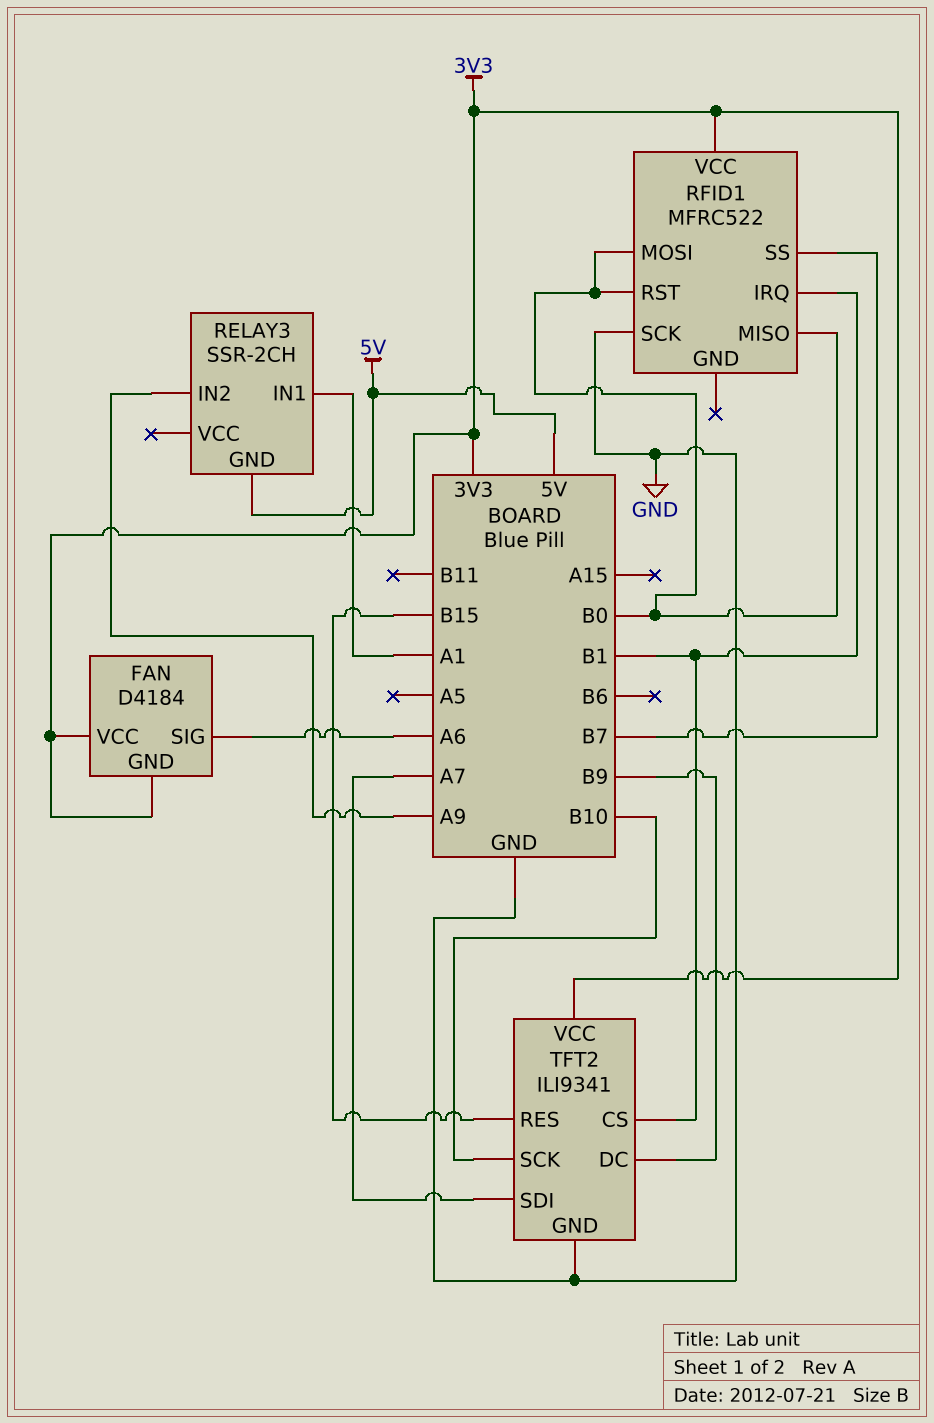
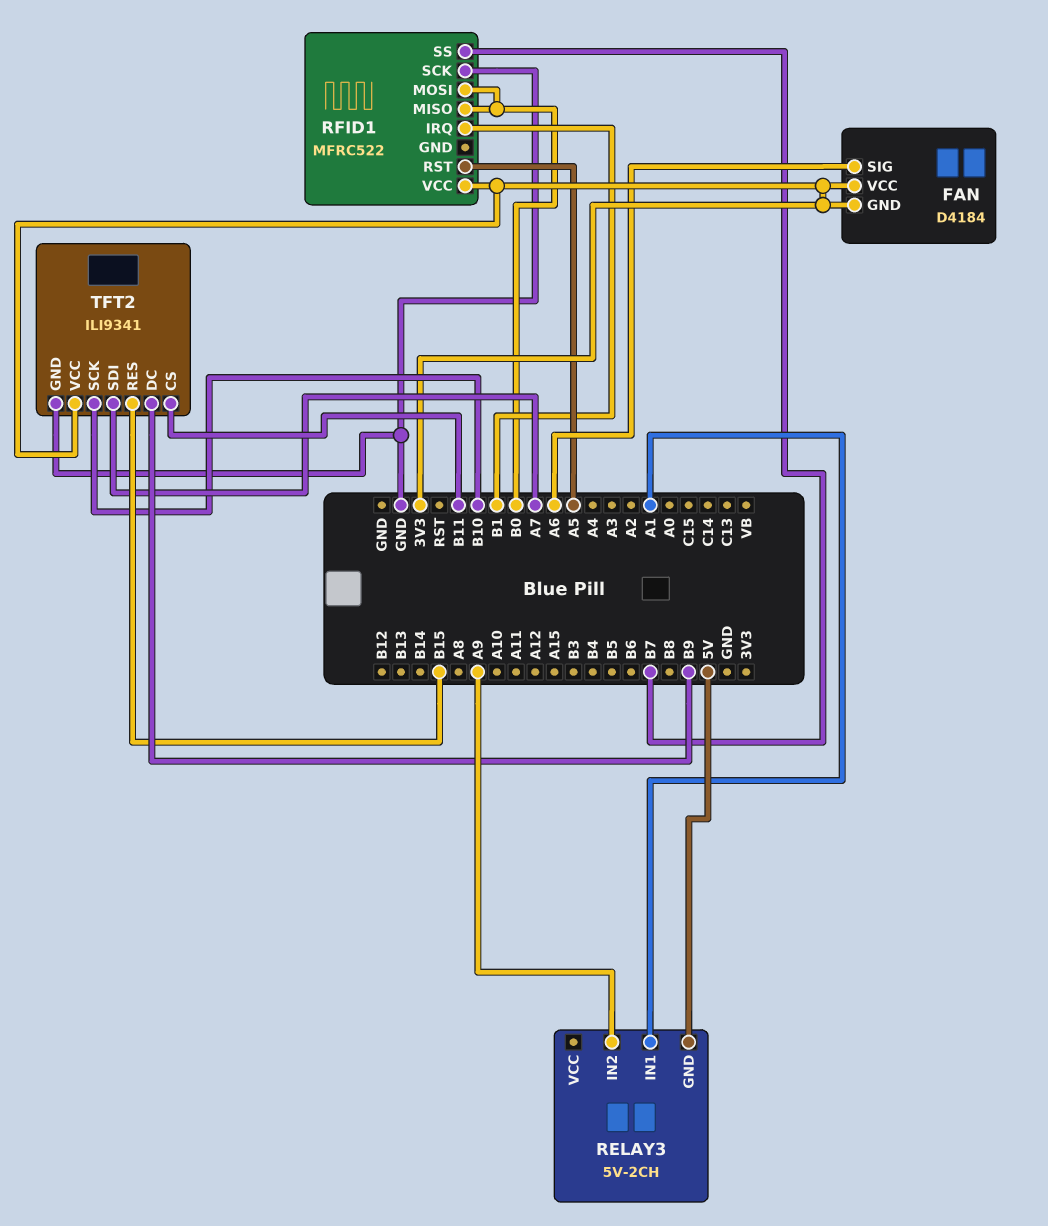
RELAY3: SSR-2CH -> 5V-2CH
RFID1 pin RST: B0 -> A5
TFT2 pin CS: B1 -> B11

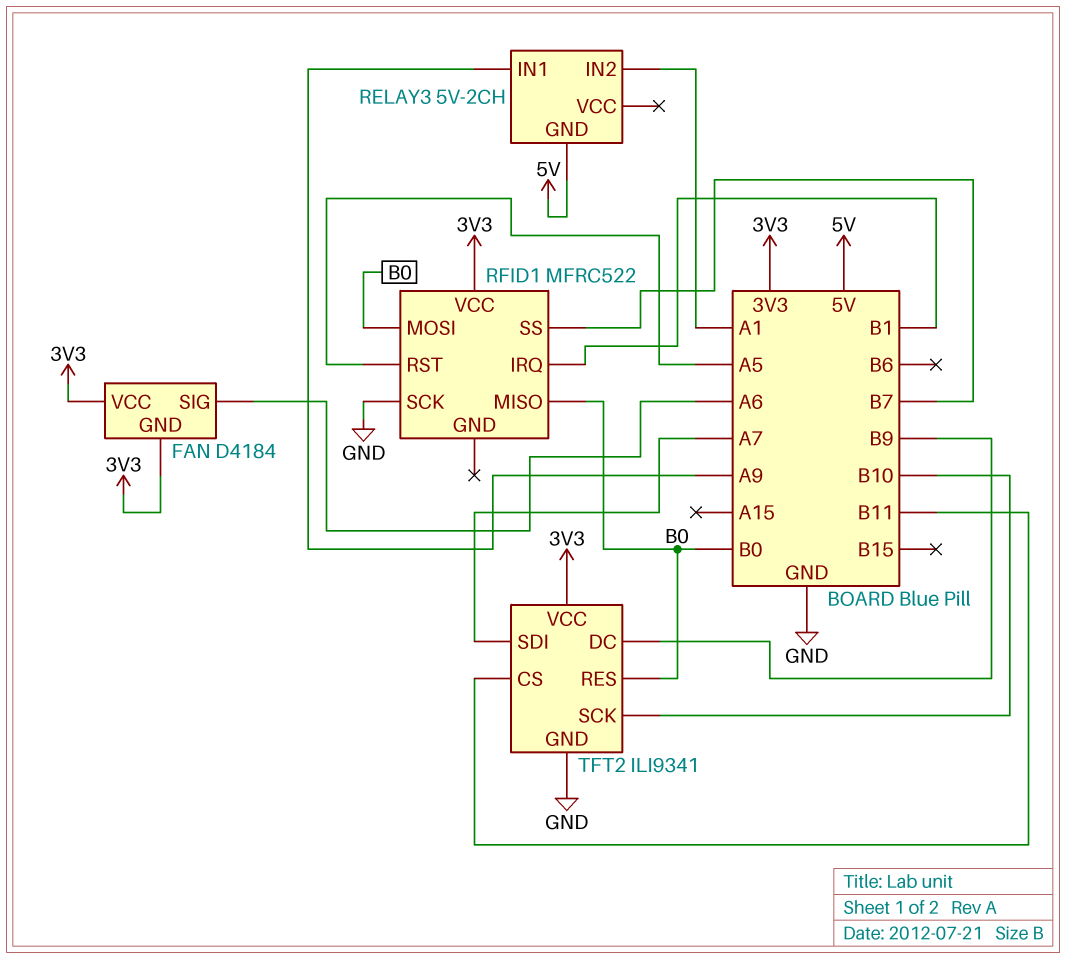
RELAY3 pin IN1: A1 -> A9
RELAY3 pin IN2: A9 -> A1
TFT2 pin RES: B15 -> B0

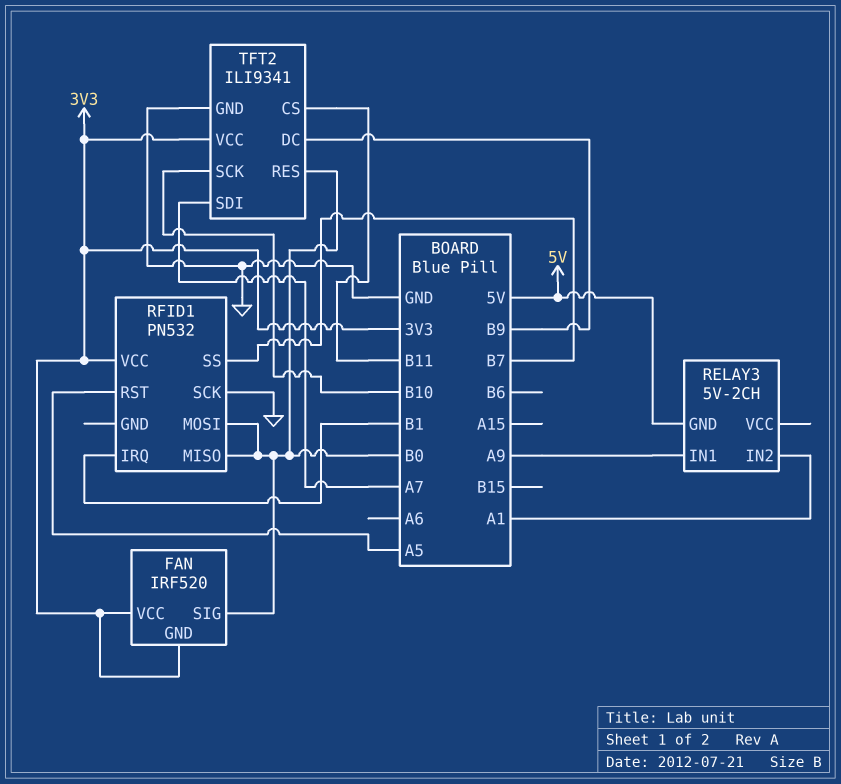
FAN: D4184 -> IRF520
FAN pin SIG: A6 -> B0
RFID1: MFRC522 -> PN532

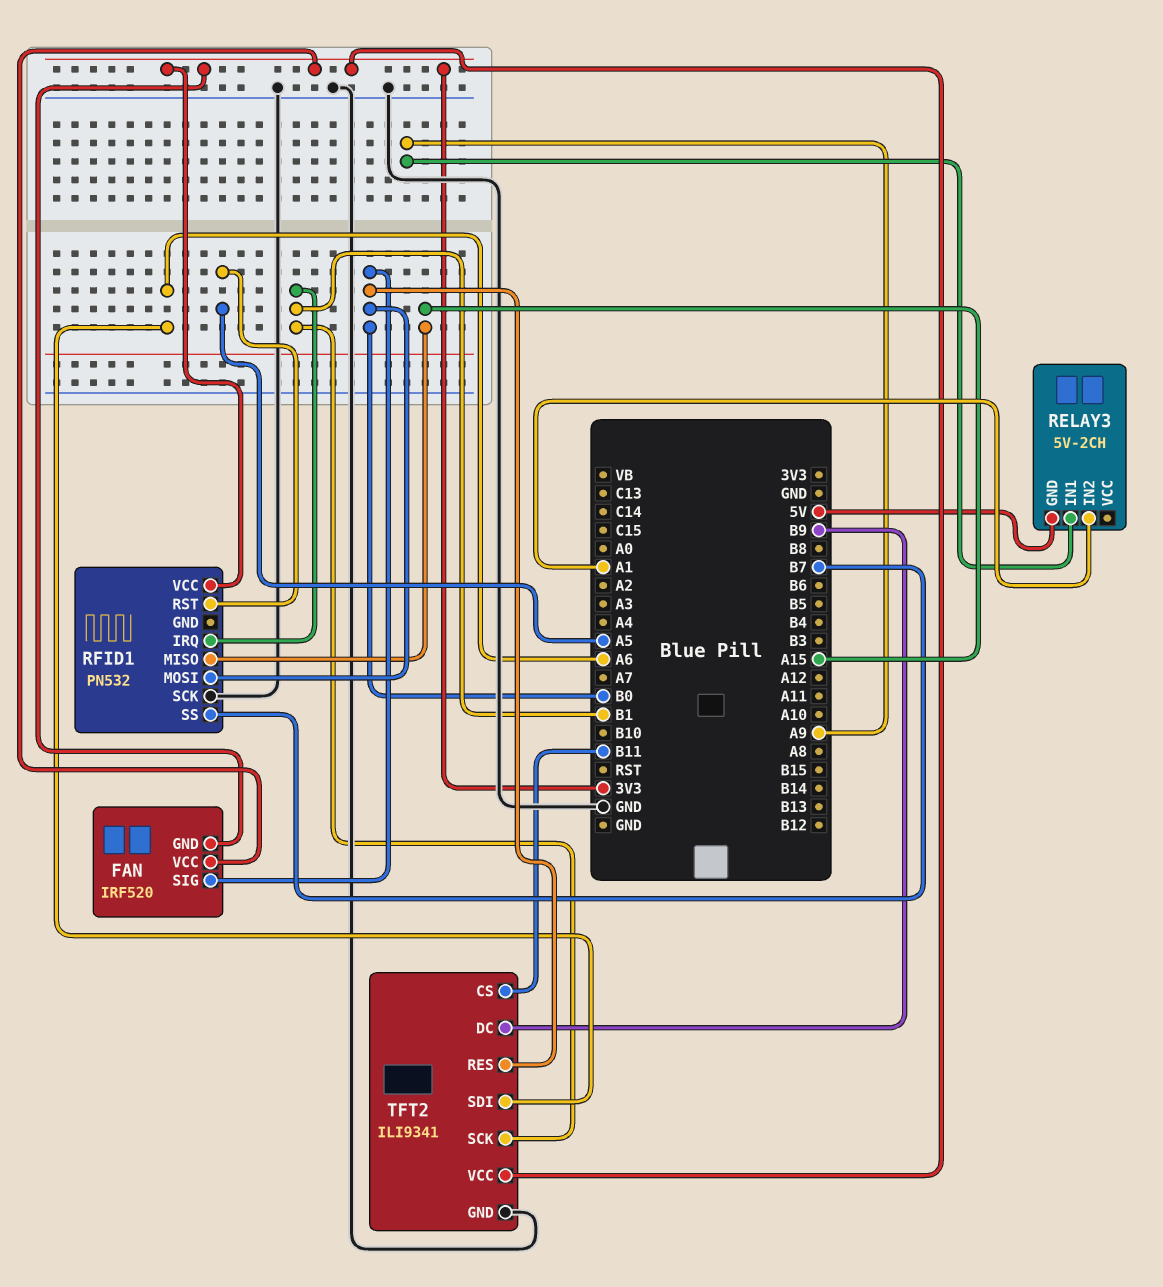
RFID1 pin MISO: B0 -> A15
TFT2 pin SCK: B10 -> B1
TFT2 pin SDI: A7 -> A6

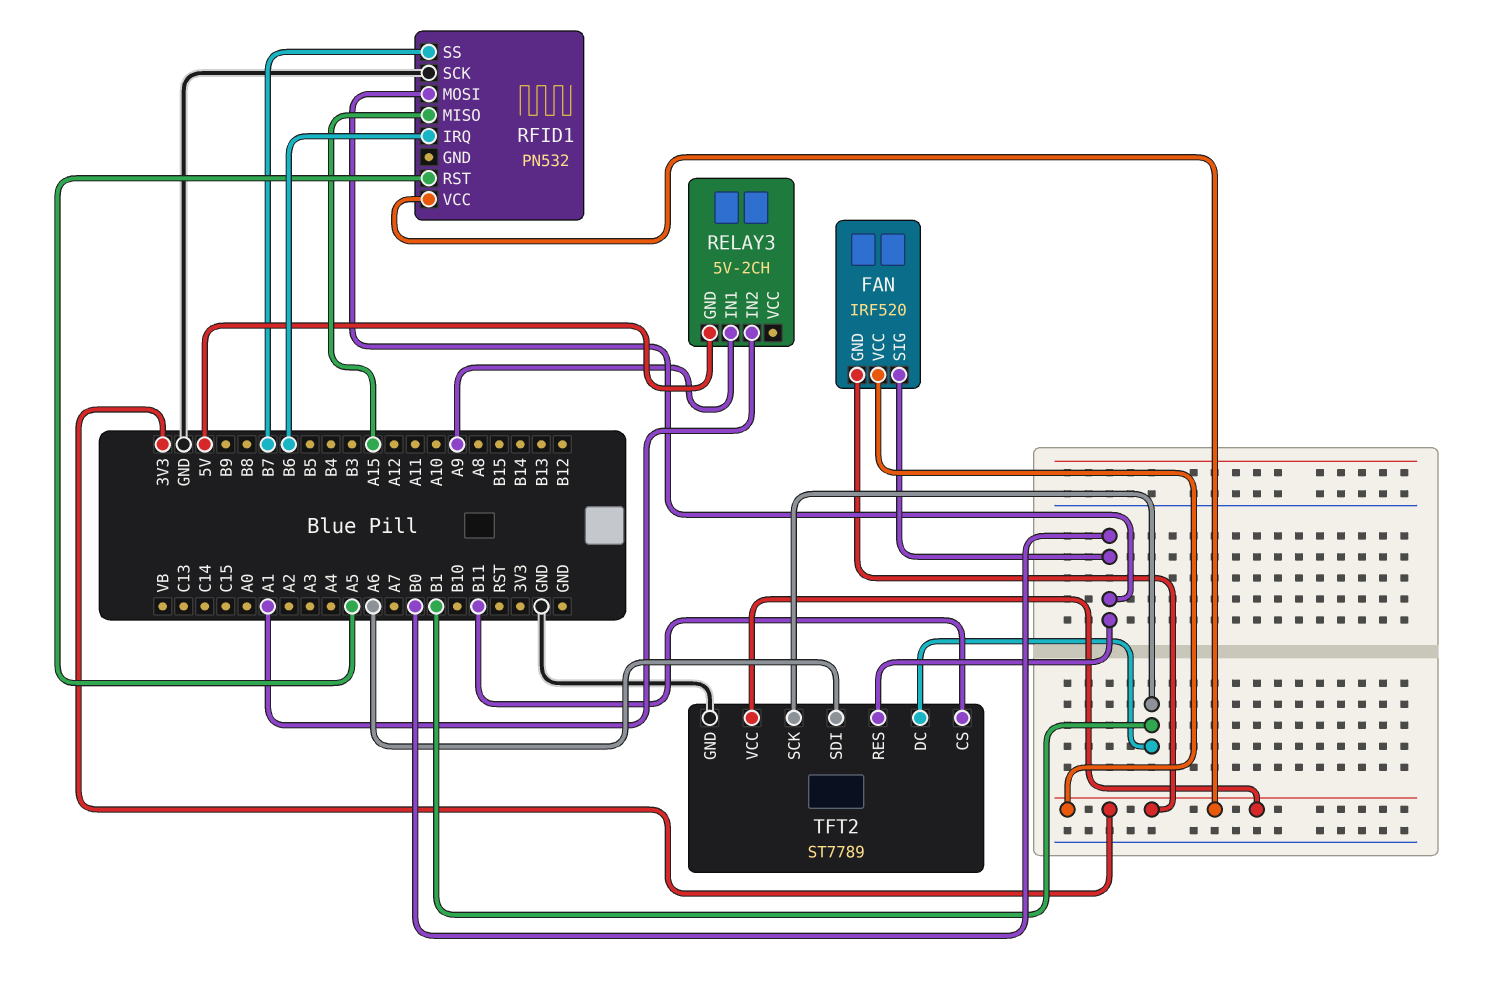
RFID1 pin IRQ: B1 -> B6
TFT2: ILI9341 -> ST7789
TFT2 pin DC: B9 -> B1

